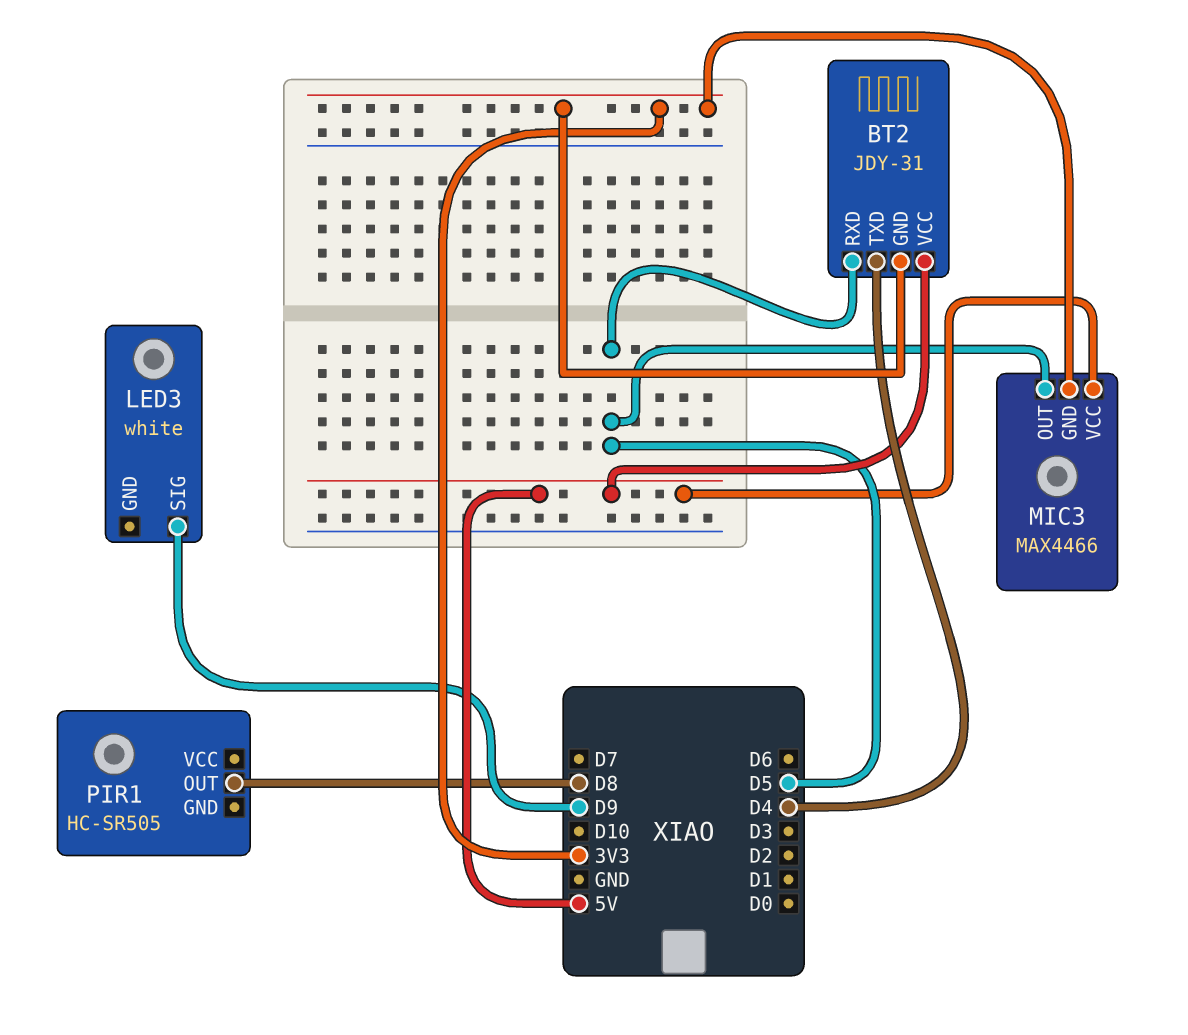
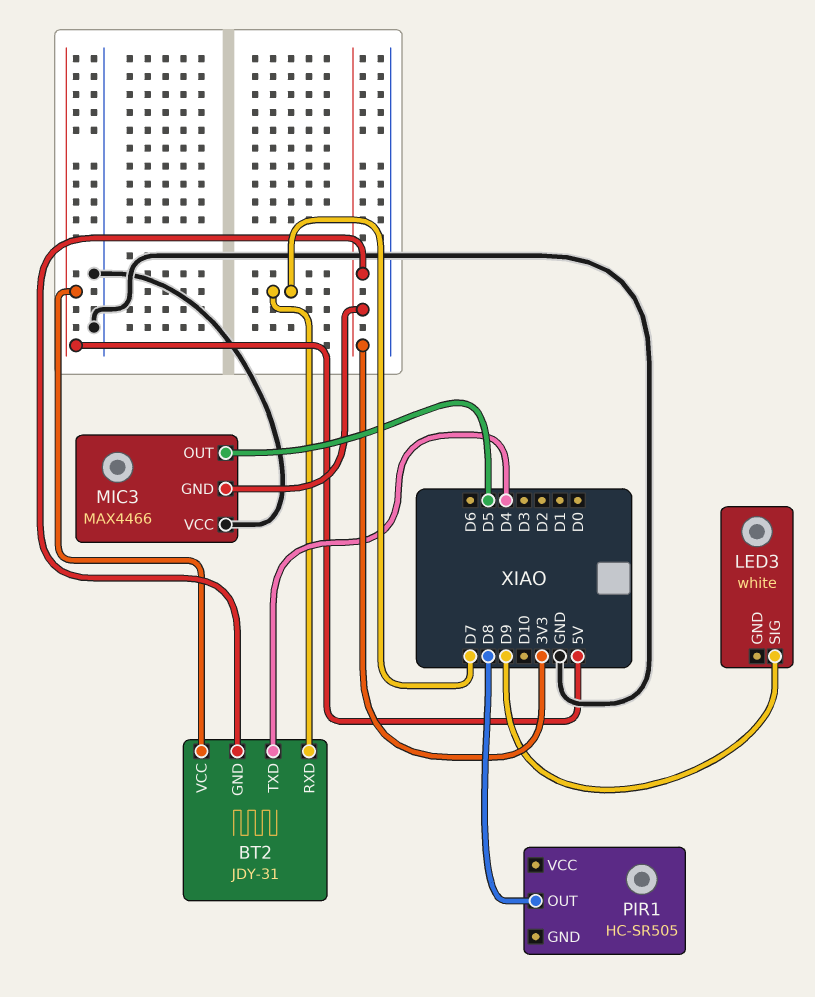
BT2 pin RXD: D5 -> D7
MIC3 pin VCC: 5V -> GND

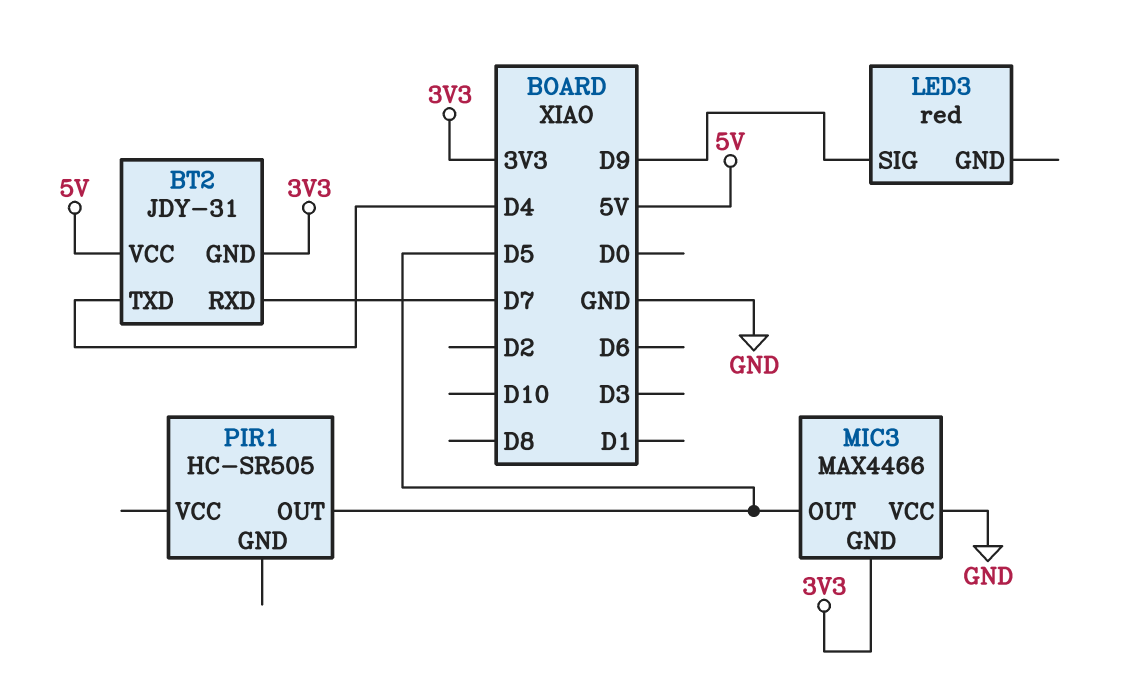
LED3: white -> red
PIR1 pin OUT: D8 -> D5

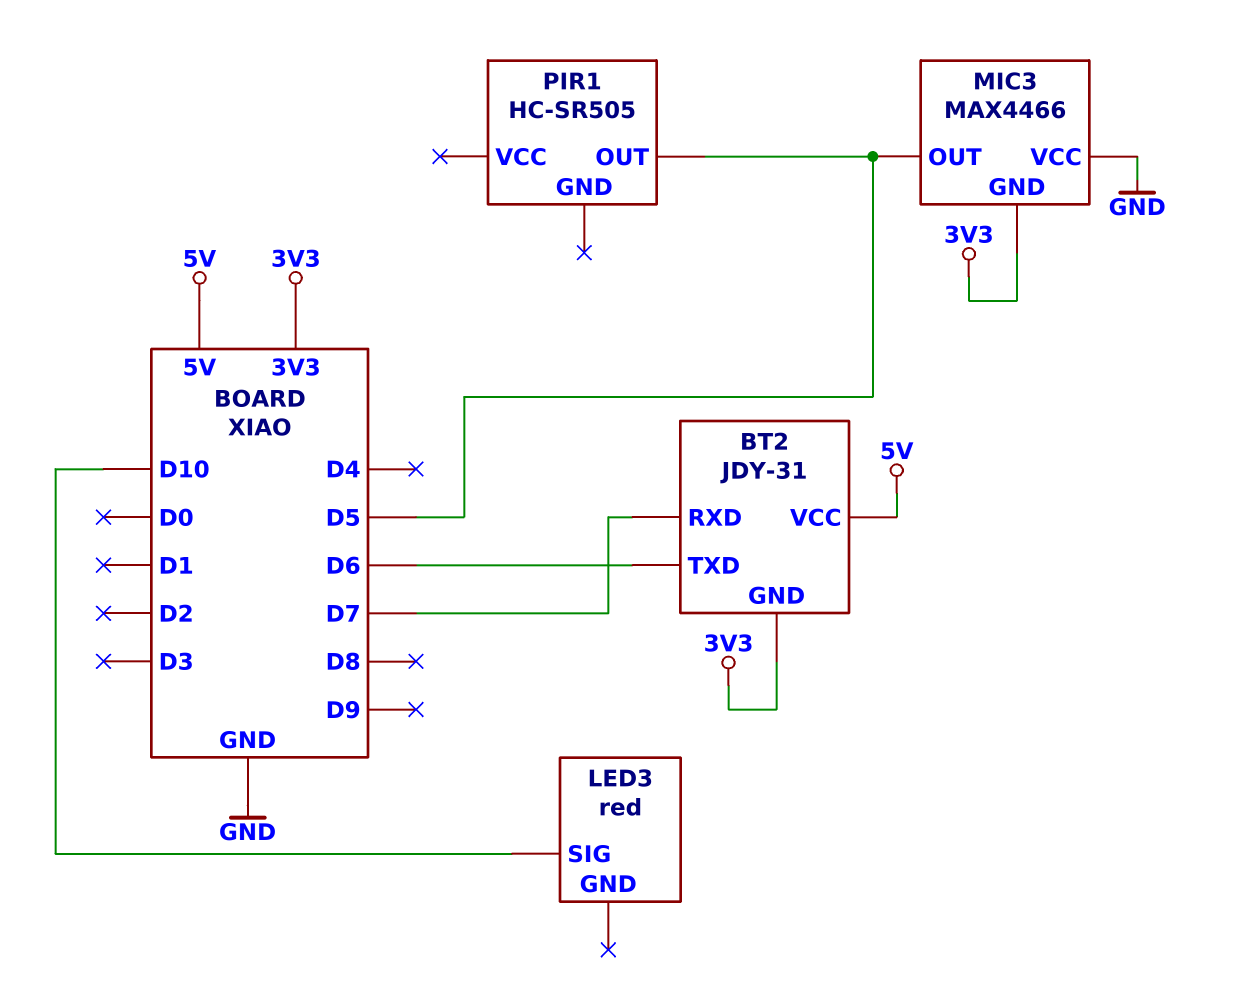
BT2 pin TXD: D4 -> D6
LED3 pin SIG: D9 -> D10

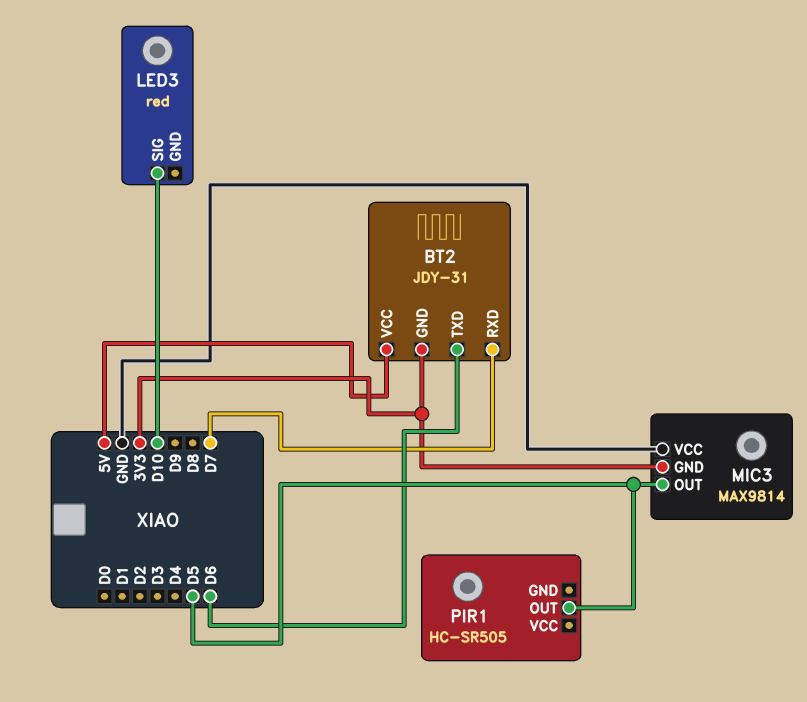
MIC3: MAX4466 -> MAX9814

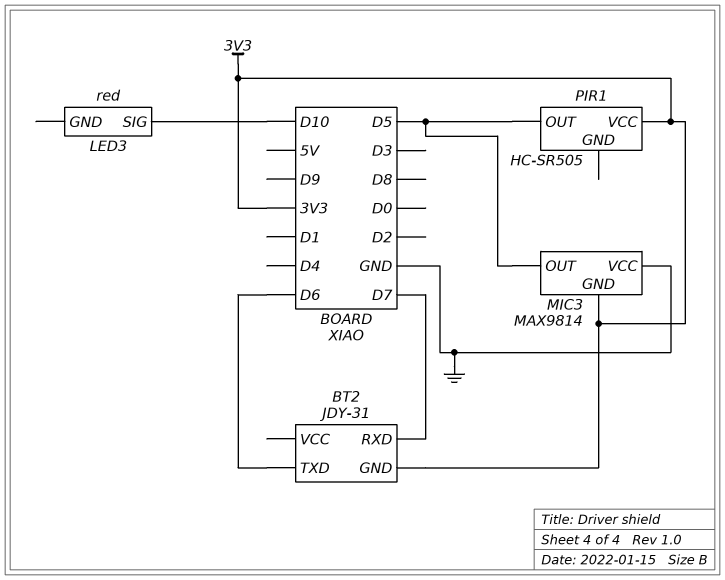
BT2 pin VCC: 5V -> none
PIR1 pin VCC: none -> 3V3

